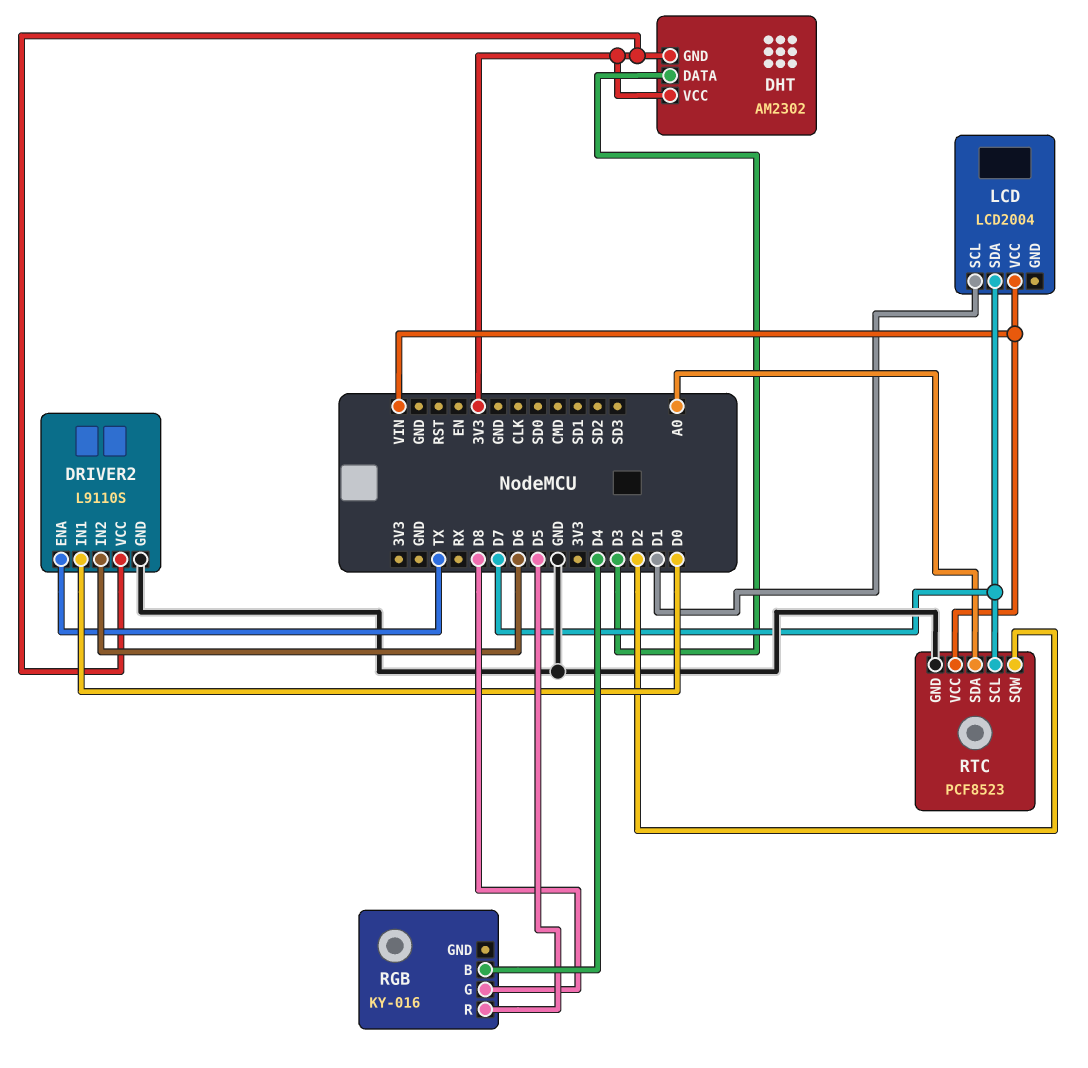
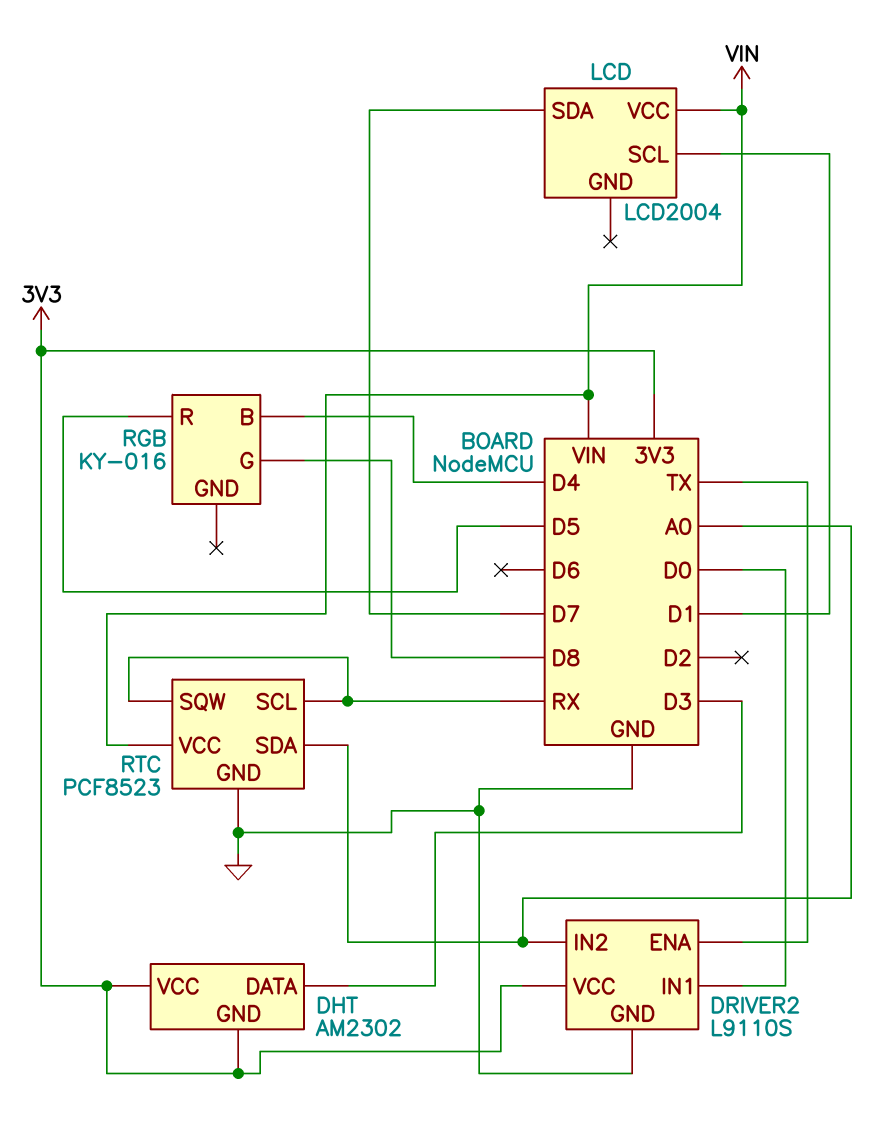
DRIVER2 pin IN2: D6 -> A0
RTC pin SCL: D7 -> RX
RTC pin SQW: D2 -> RX

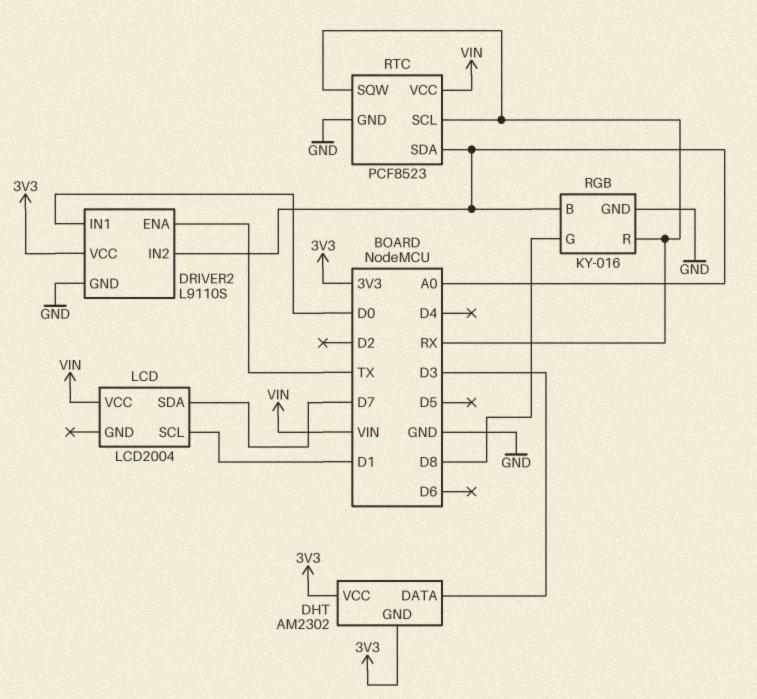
RGB pin B: D4 -> A0
RGB pin GND: none -> GND
RGB pin R: D5 -> RX

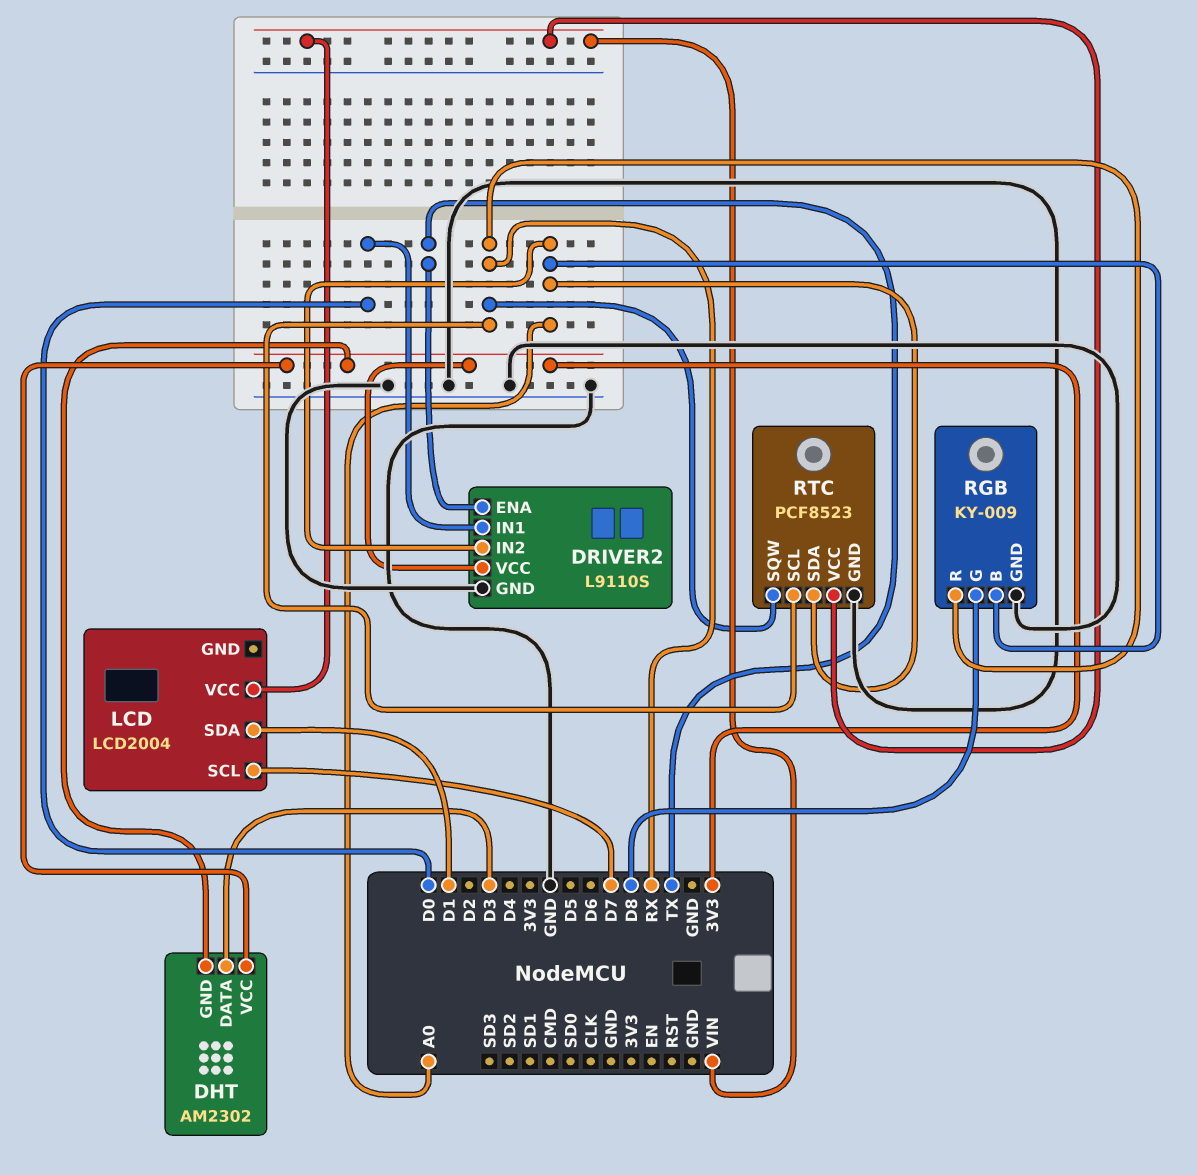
LCD pin SCL: D1 -> D7
LCD pin SDA: D7 -> D1
RGB: KY-016 -> KY-009

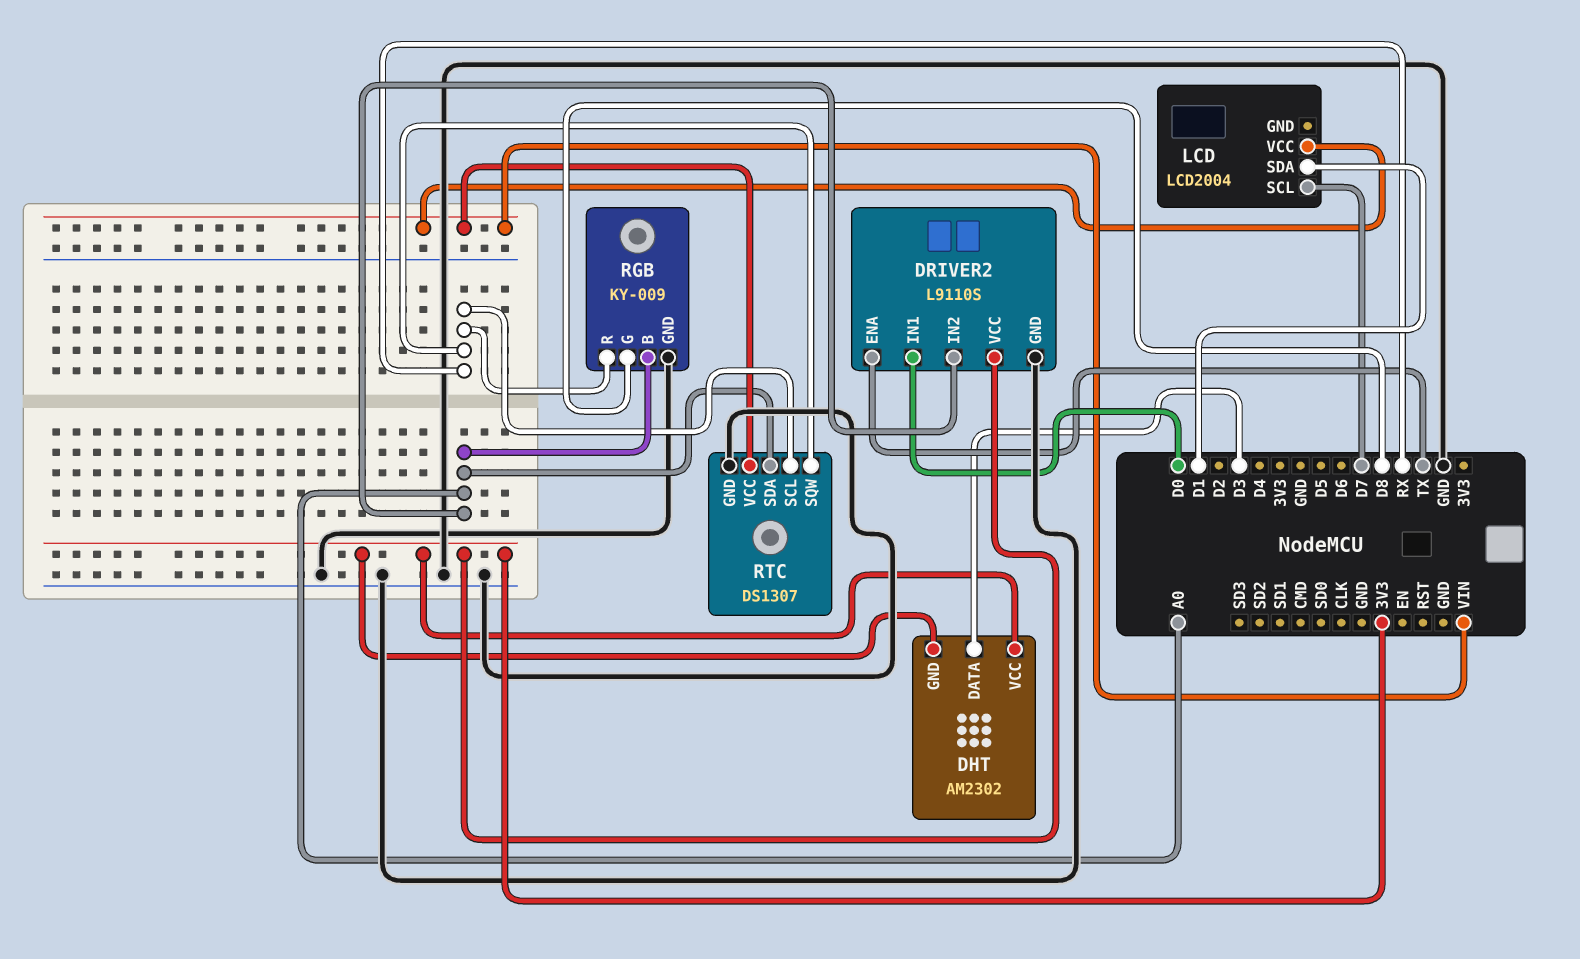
RTC: PCF8523 -> DS1307

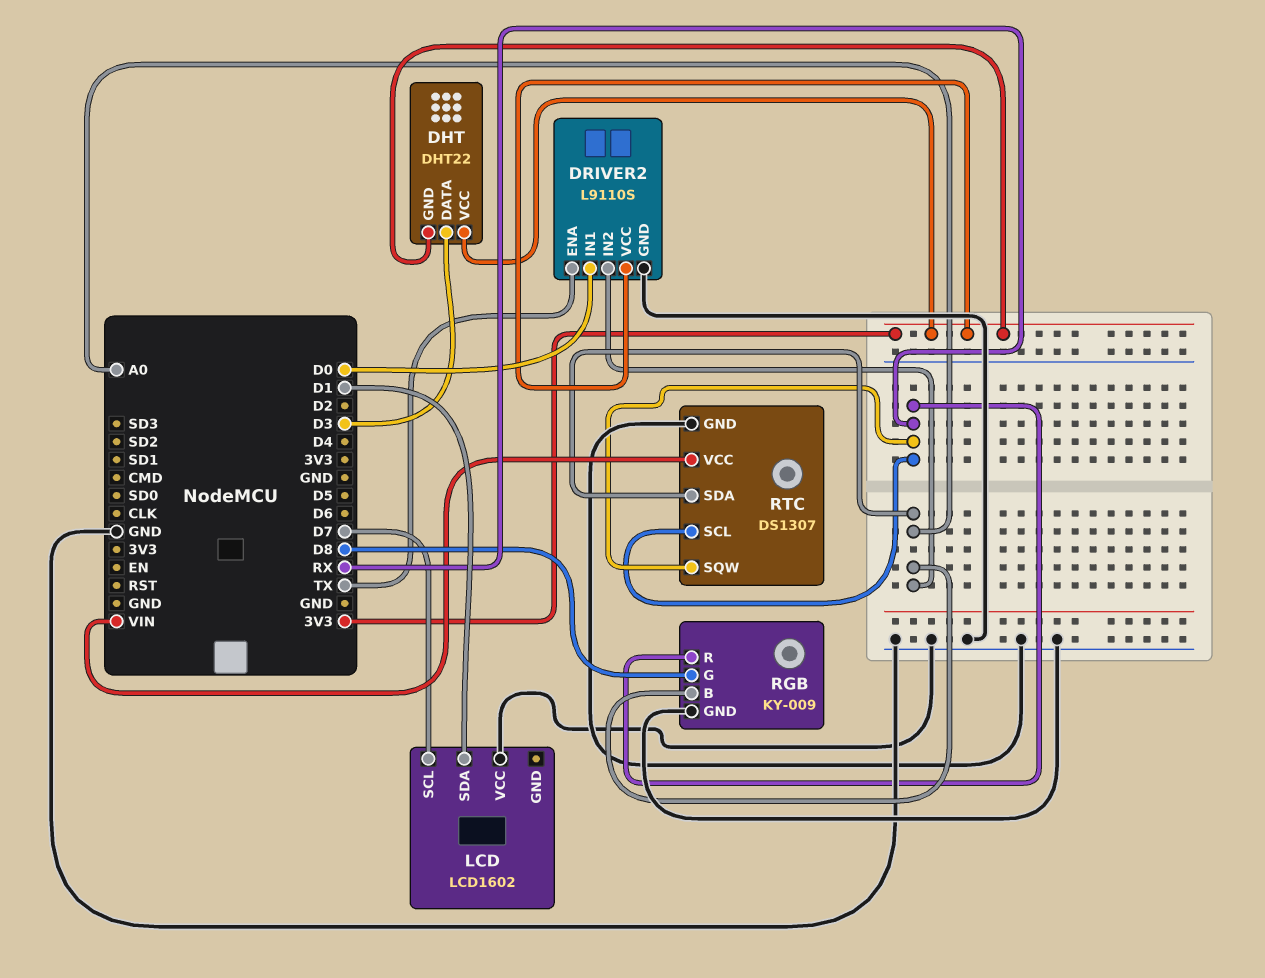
DHT: AM2302 -> DHT22
LCD: LCD2004 -> LCD1602
LCD pin VCC: VIN -> GND

